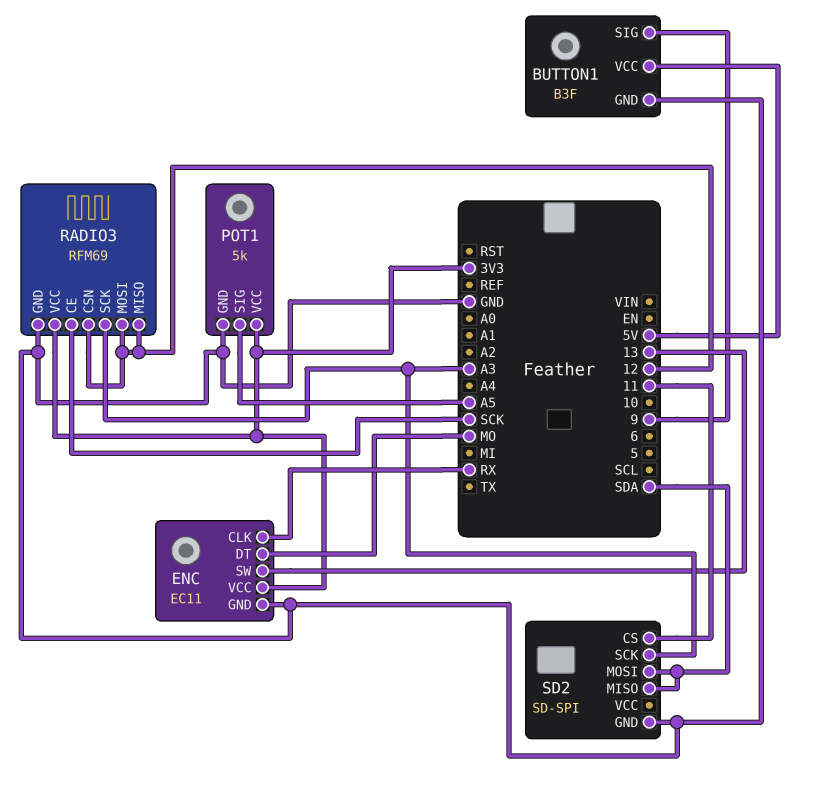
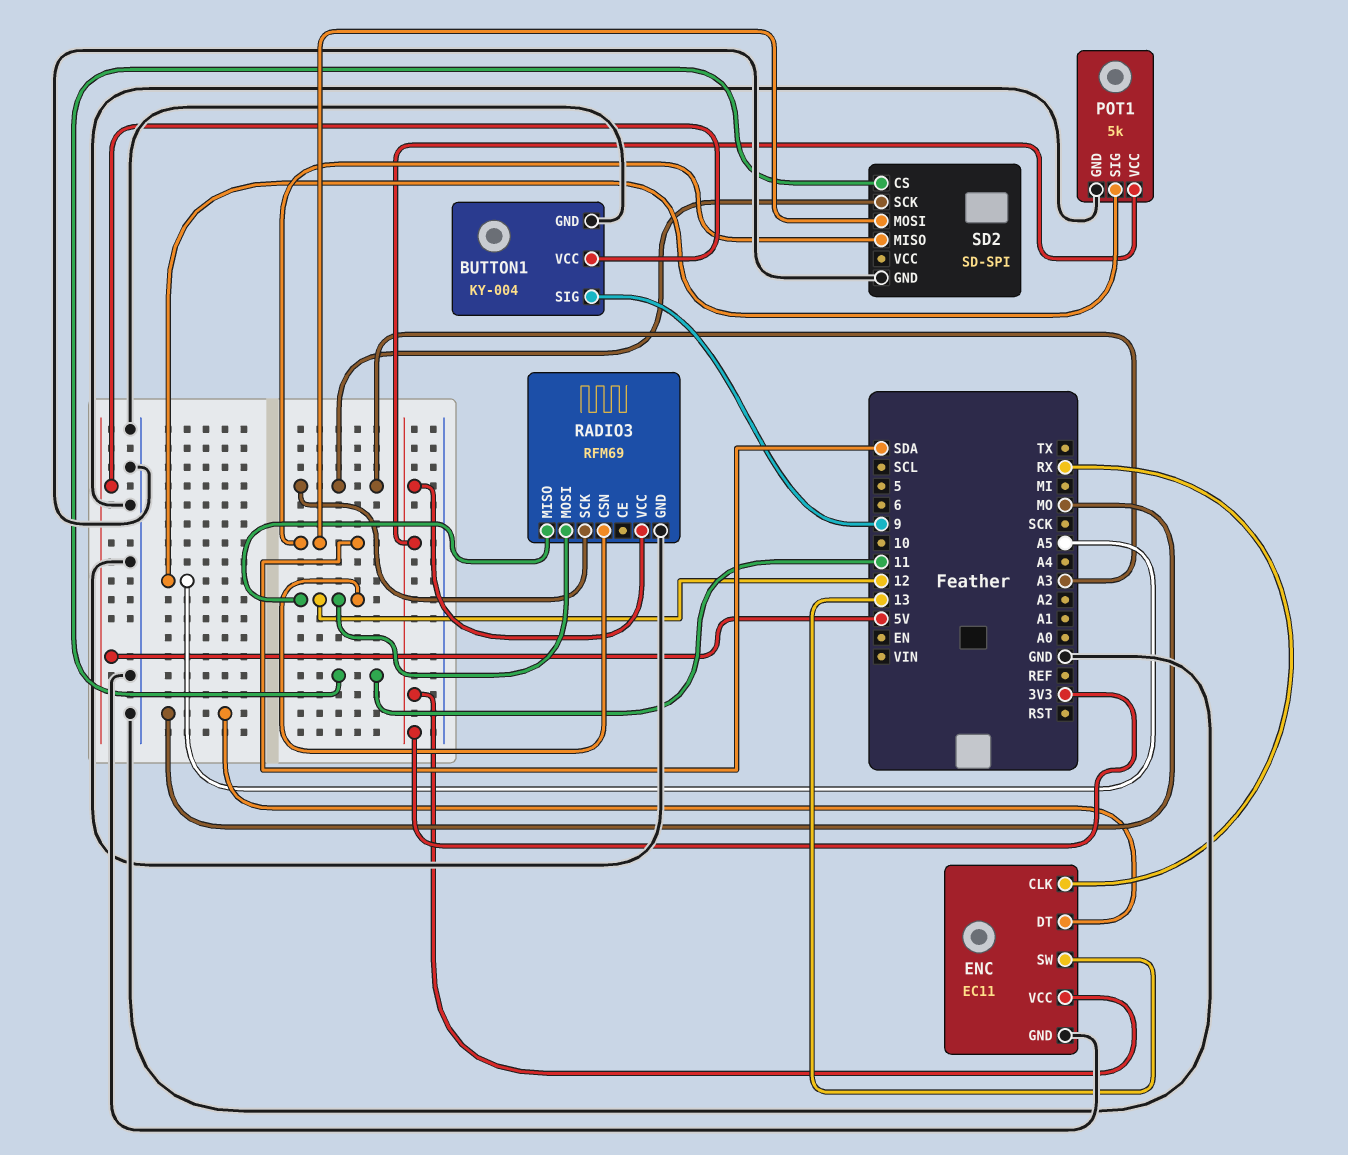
BUTTON1: B3F -> KY-004
RADIO3 pin CE: SCK -> none

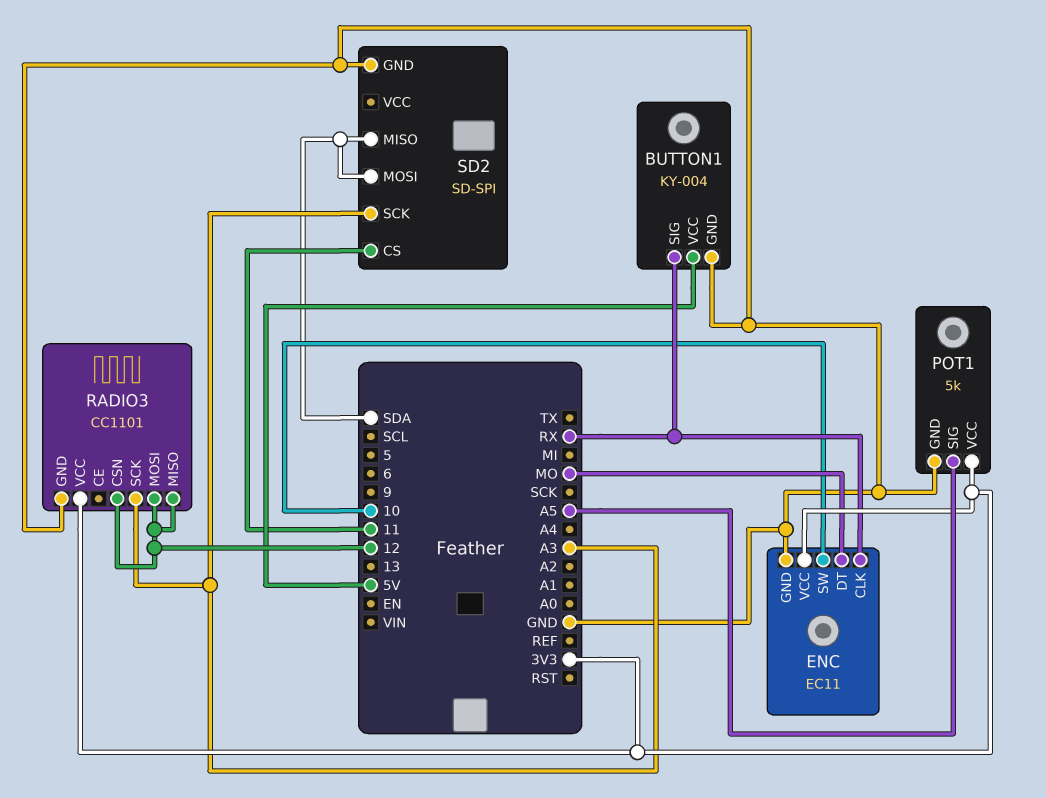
BUTTON1 pin SIG: 9 -> RX
ENC pin SW: 13 -> 10
RADIO3: RFM69 -> CC1101

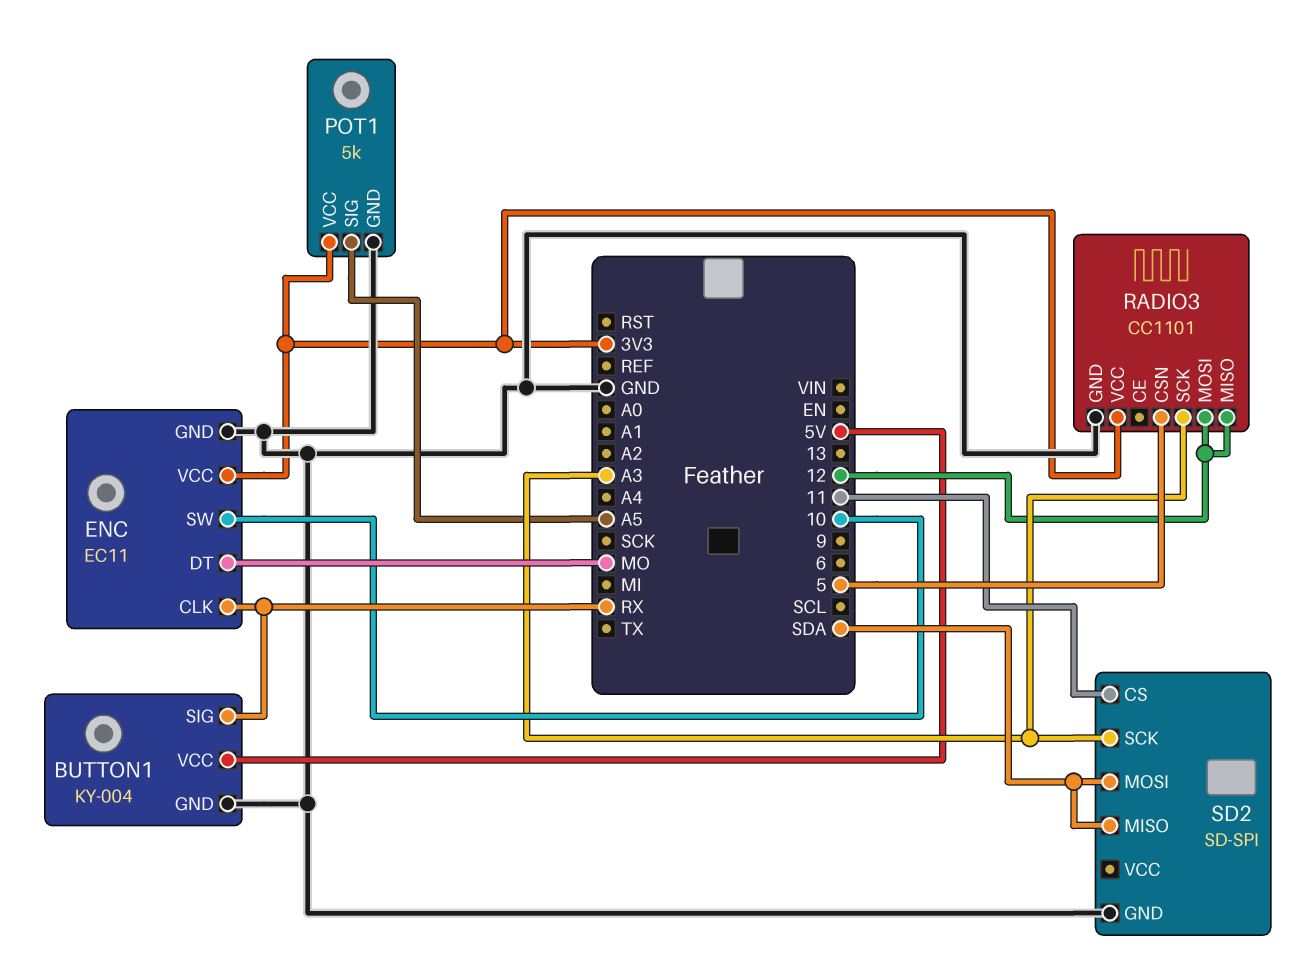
RADIO3 pin CSN: 12 -> 5

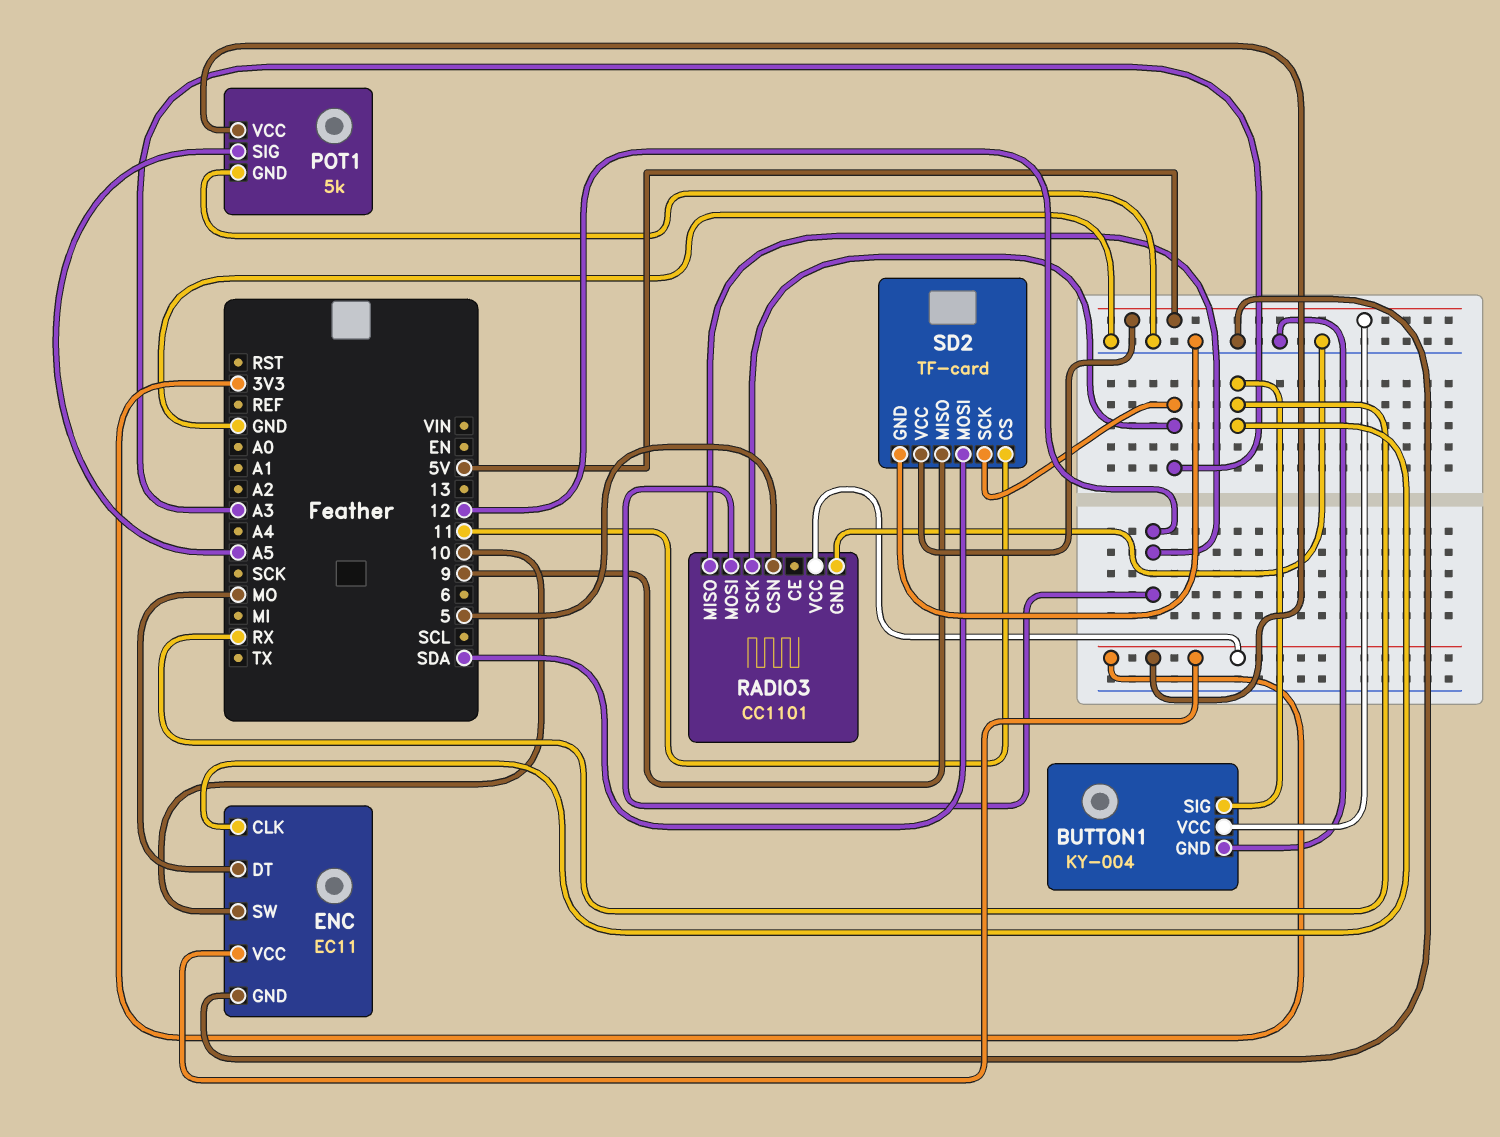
SD2: SD-SPI -> TF-card
SD2 pin MISO: SDA -> 9
SD2 pin VCC: none -> 5V

